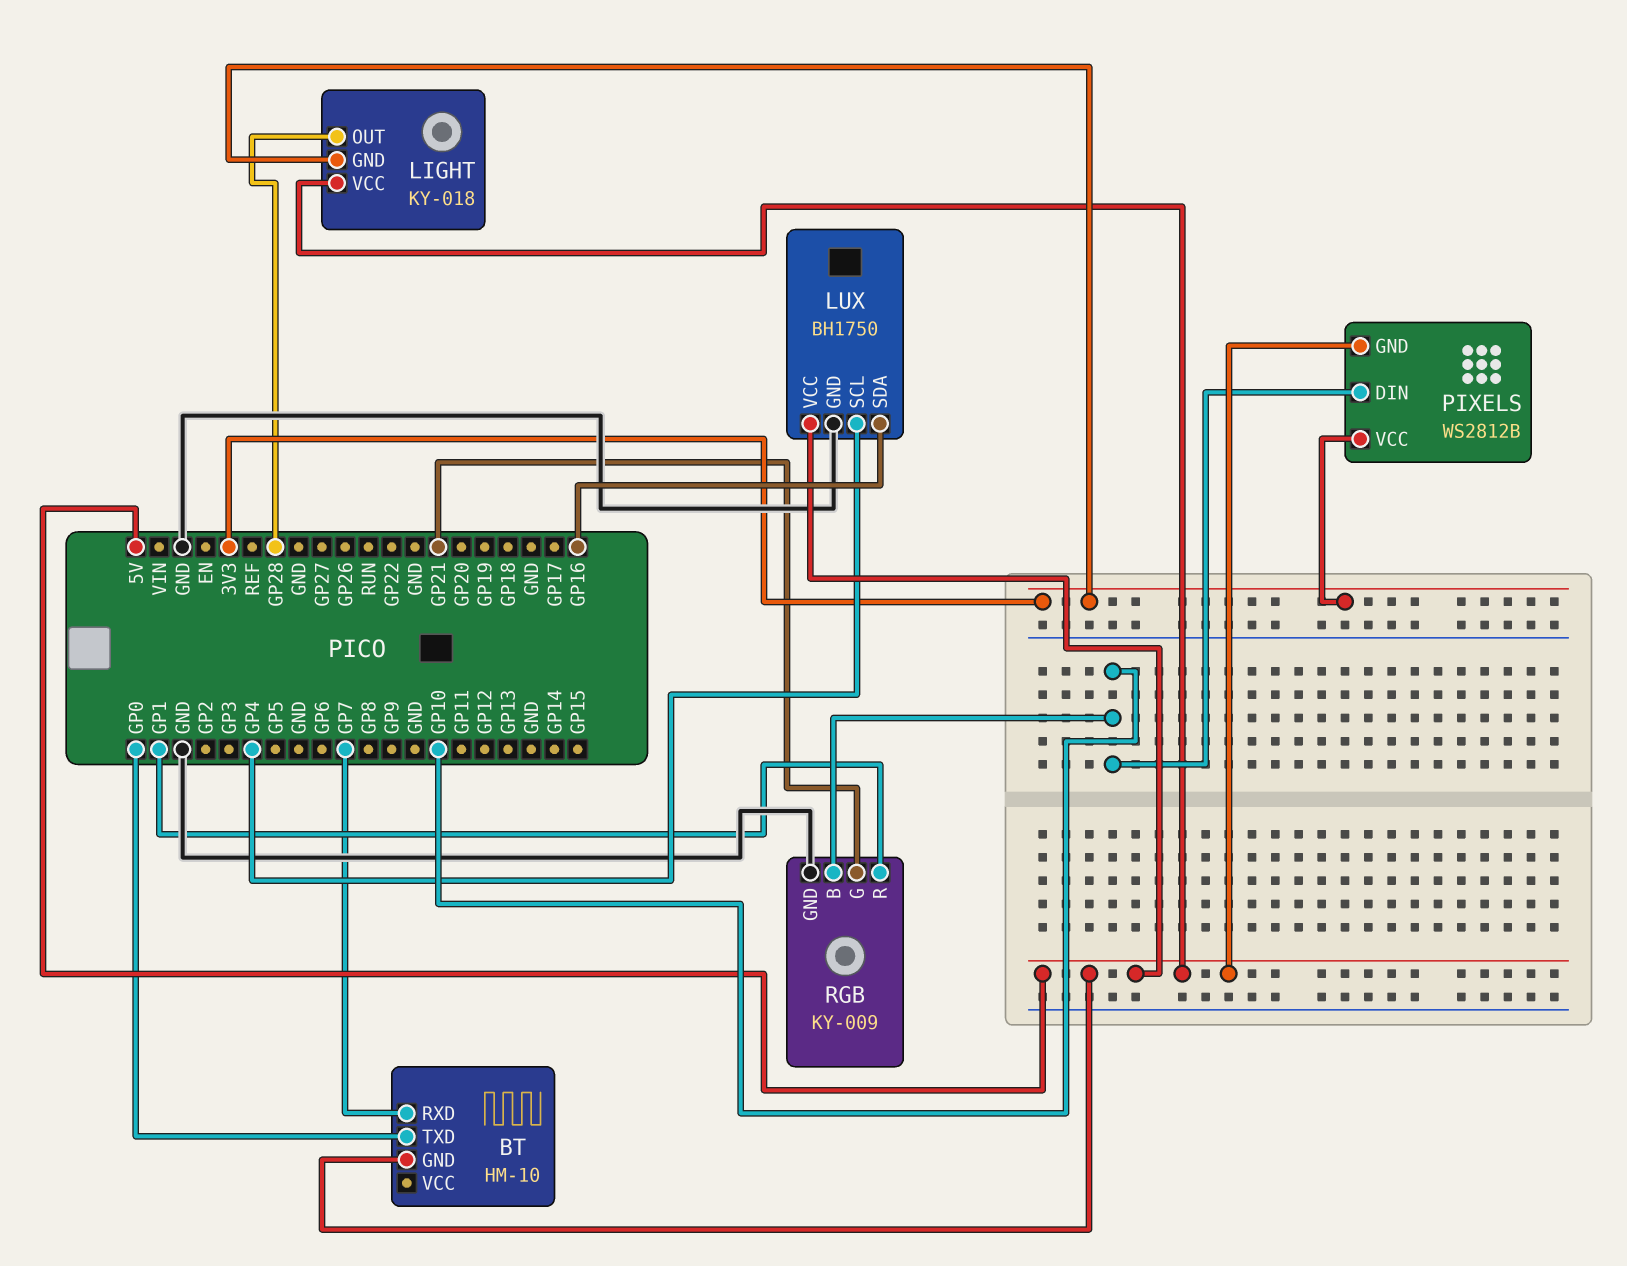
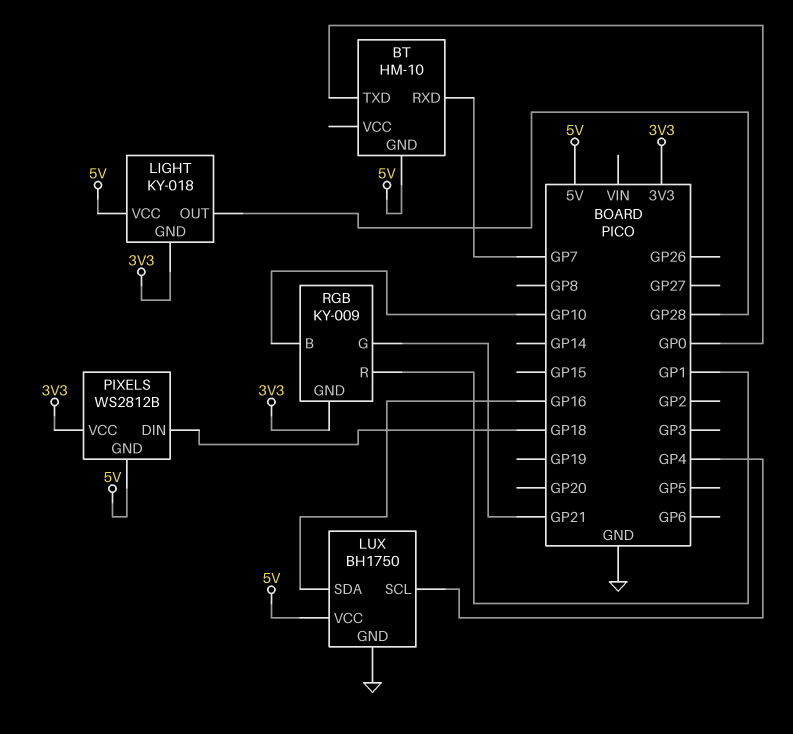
PIXELS pin DIN: GP10 -> GP18
RGB pin GND: GND -> 3V3

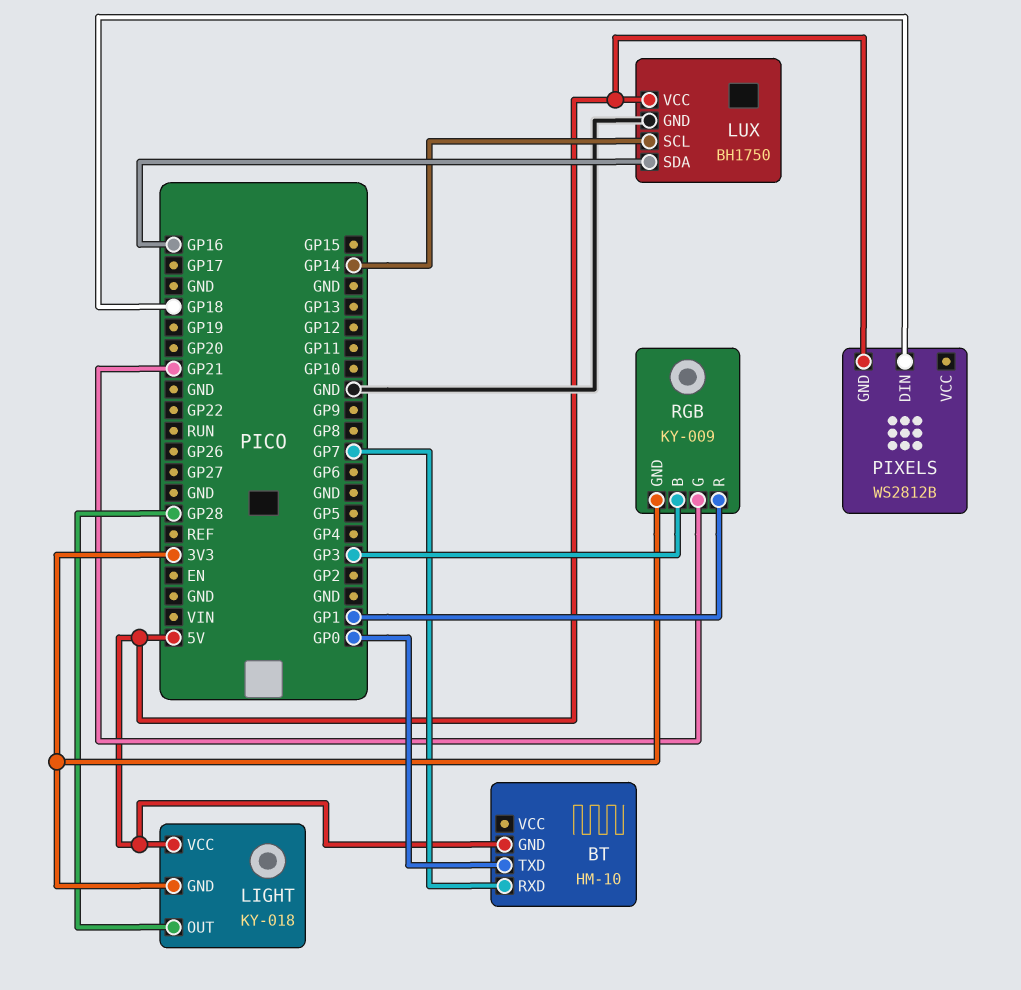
LUX pin SCL: GP4 -> GP14
PIXELS pin VCC: 3V3 -> none
RGB pin B: GP10 -> GP3

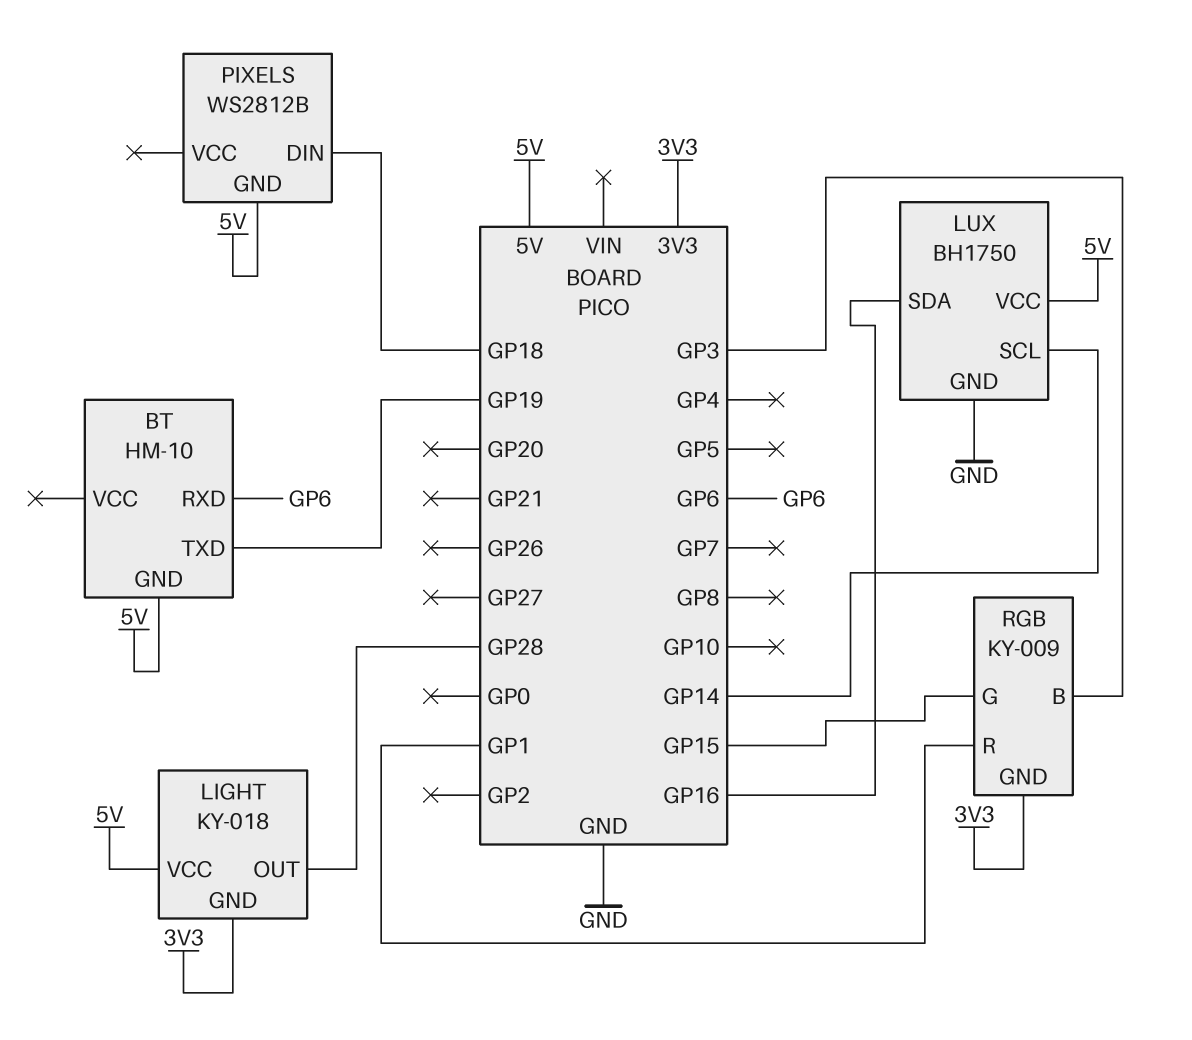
BT pin RXD: GP7 -> GP6
BT pin TXD: GP0 -> GP19
RGB pin G: GP21 -> GP15

